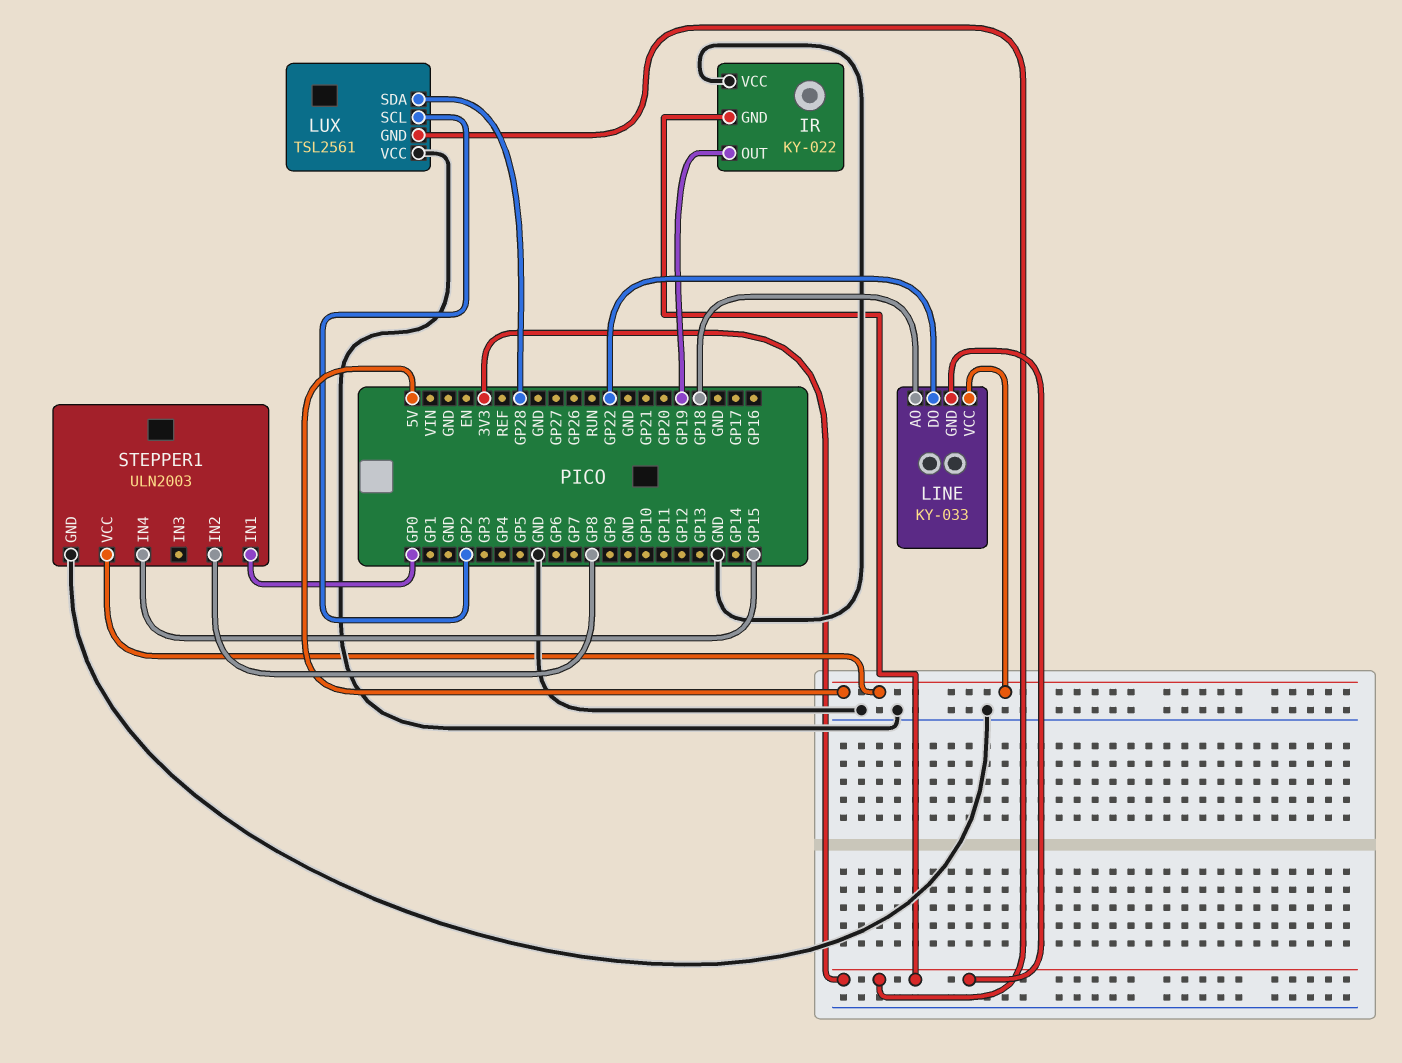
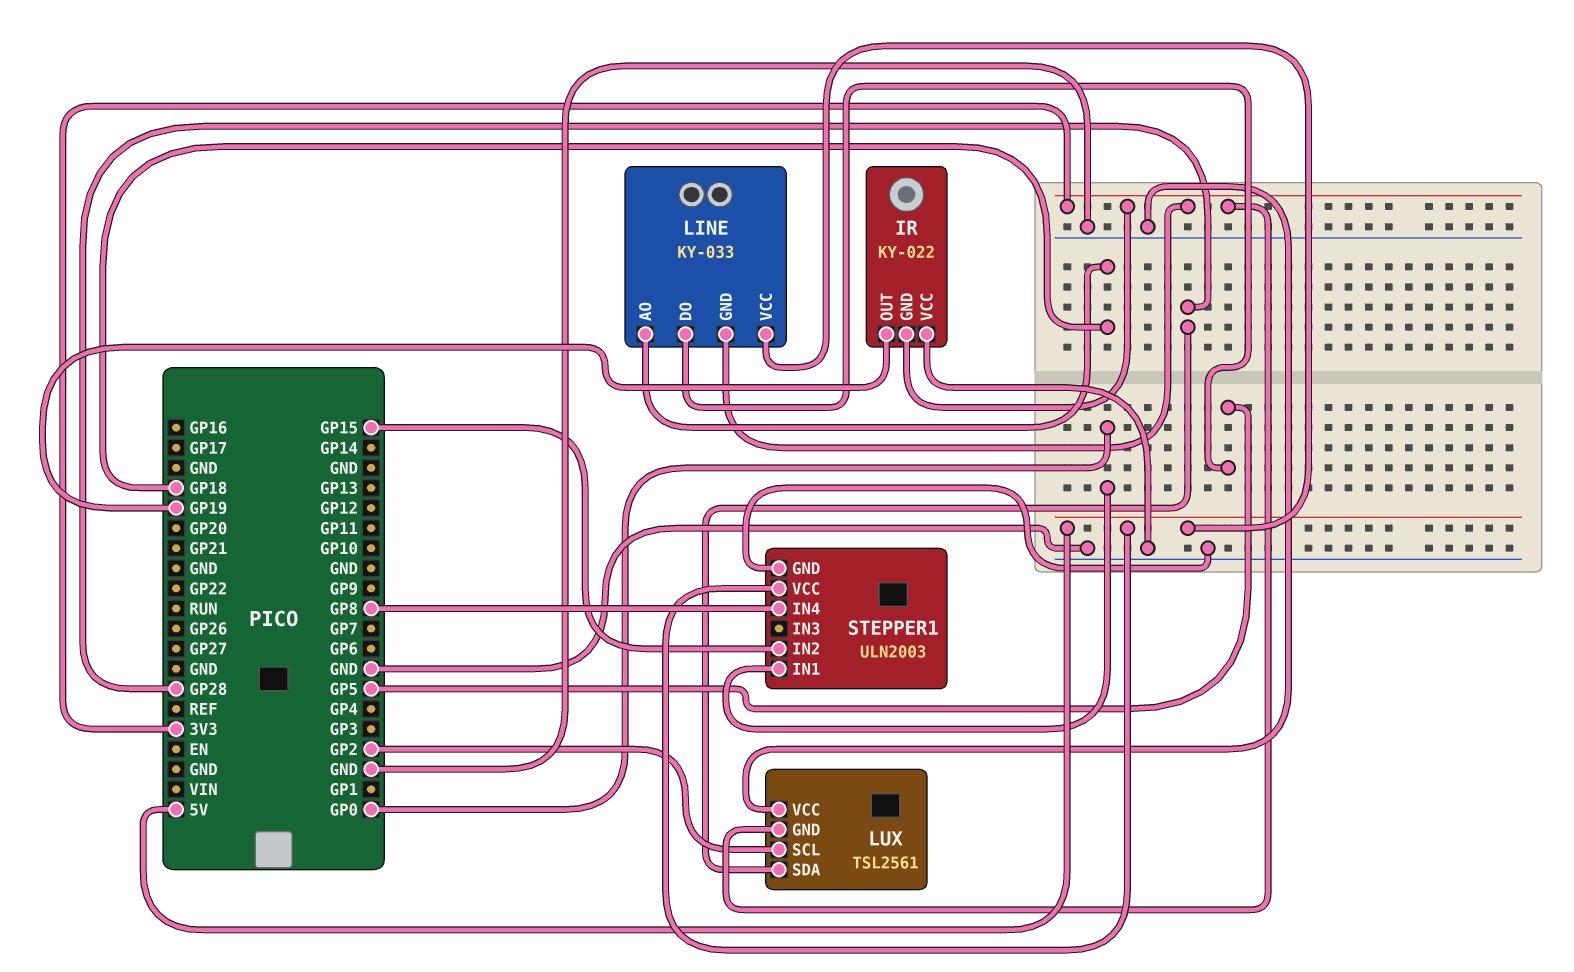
LINE pin DO: GP22 -> GP5
STEPPER1 pin IN2: GP8 -> GP15
STEPPER1 pin IN4: GP15 -> GP8

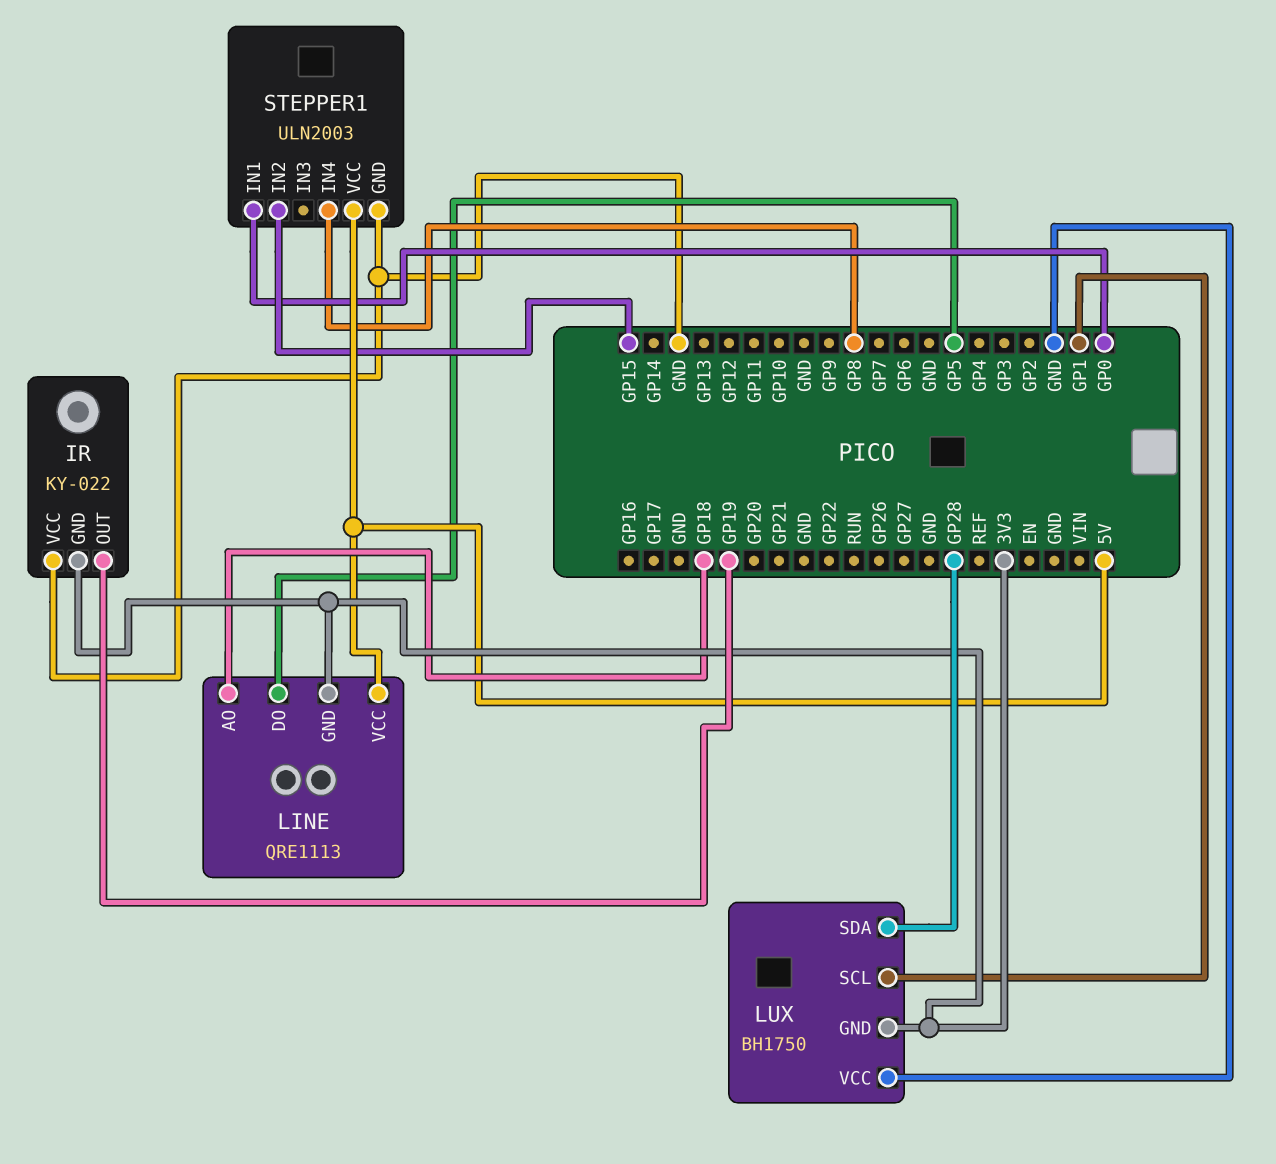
LINE: KY-033 -> QRE1113
LUX: TSL2561 -> BH1750
LUX pin SCL: GP2 -> GP1

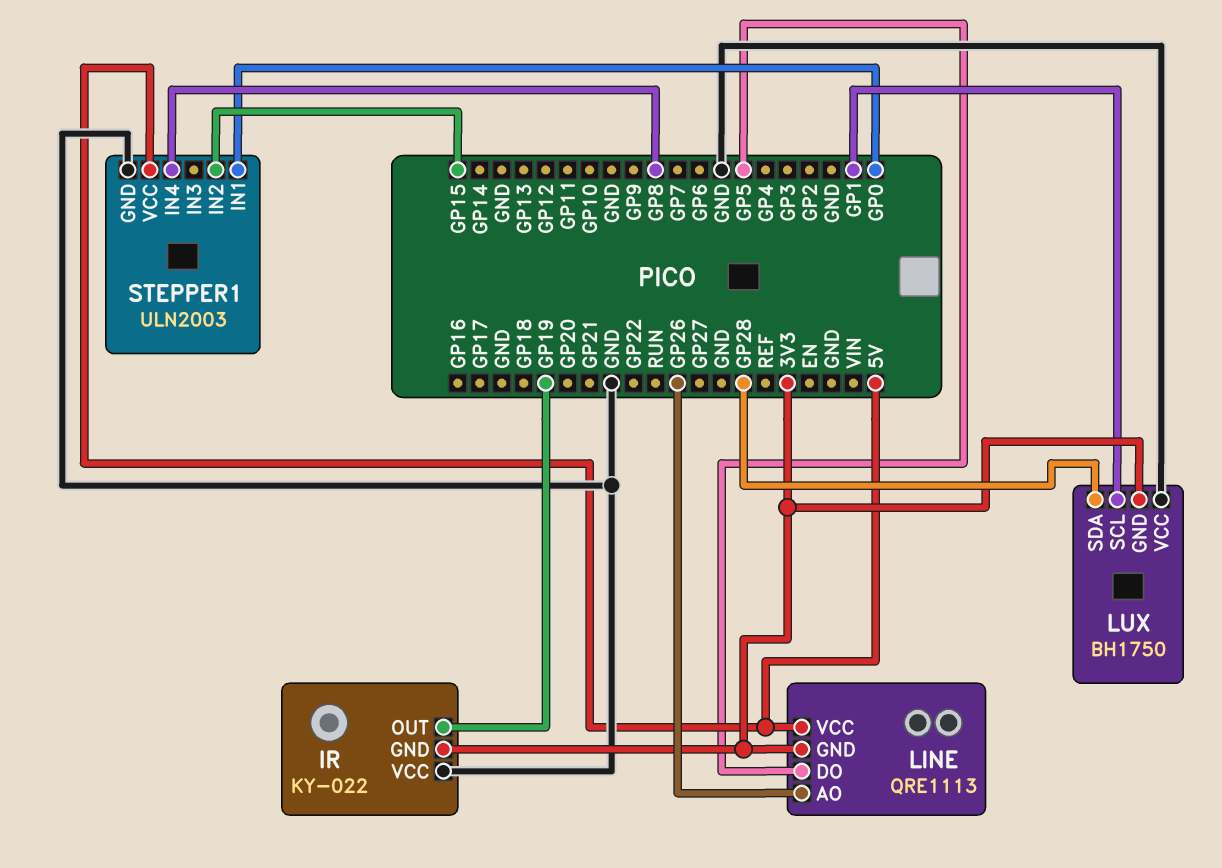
LINE pin AO: GP18 -> GP26

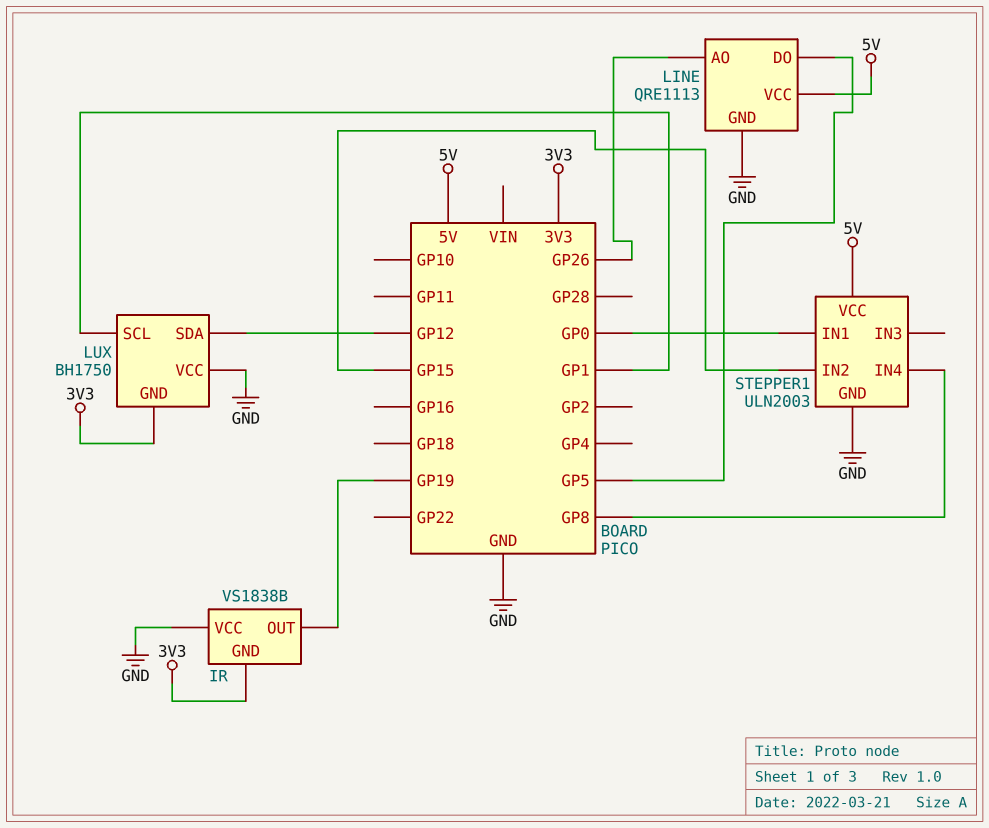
IR: KY-022 -> VS1838B
LINE pin GND: 3V3 -> GND
LUX pin SDA: GP28 -> GP12

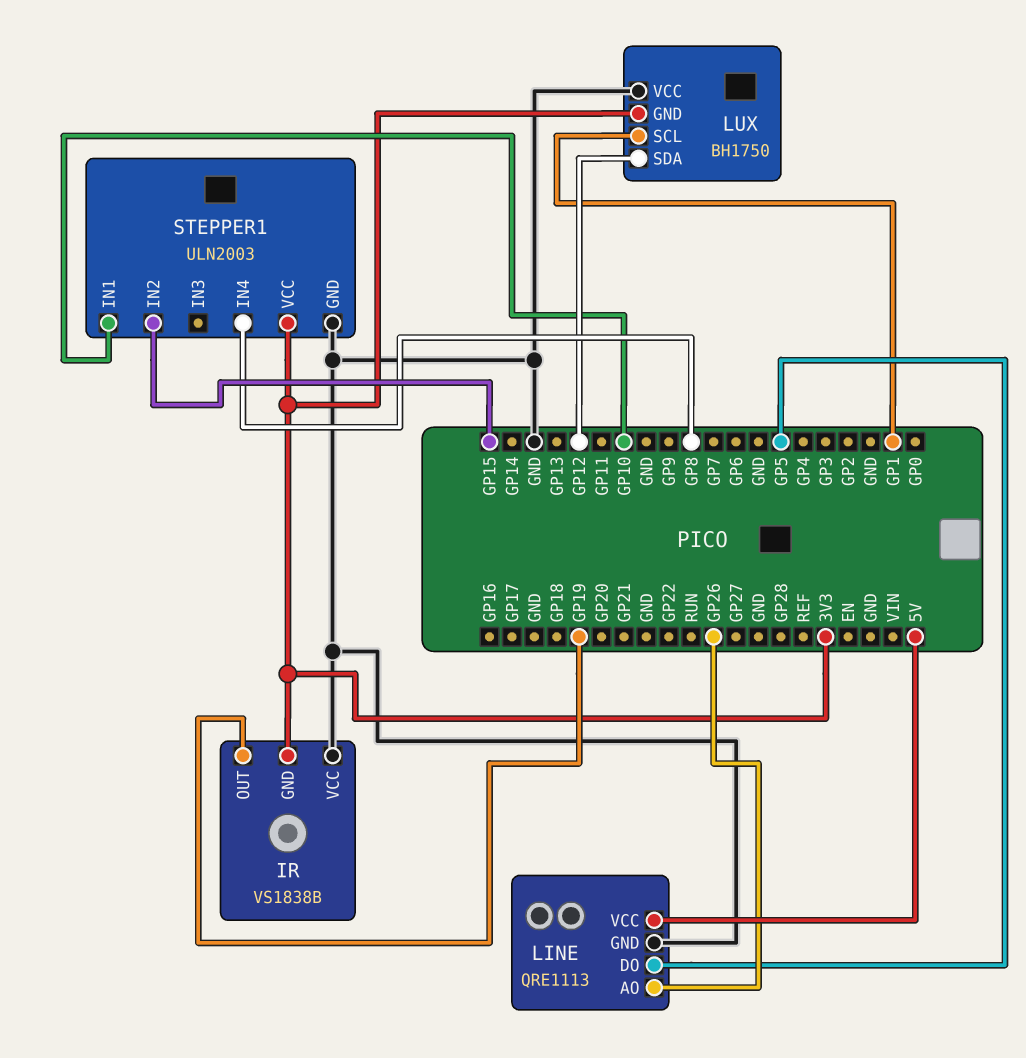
STEPPER1 pin IN1: GP0 -> GP10
STEPPER1 pin VCC: 5V -> 3V3

